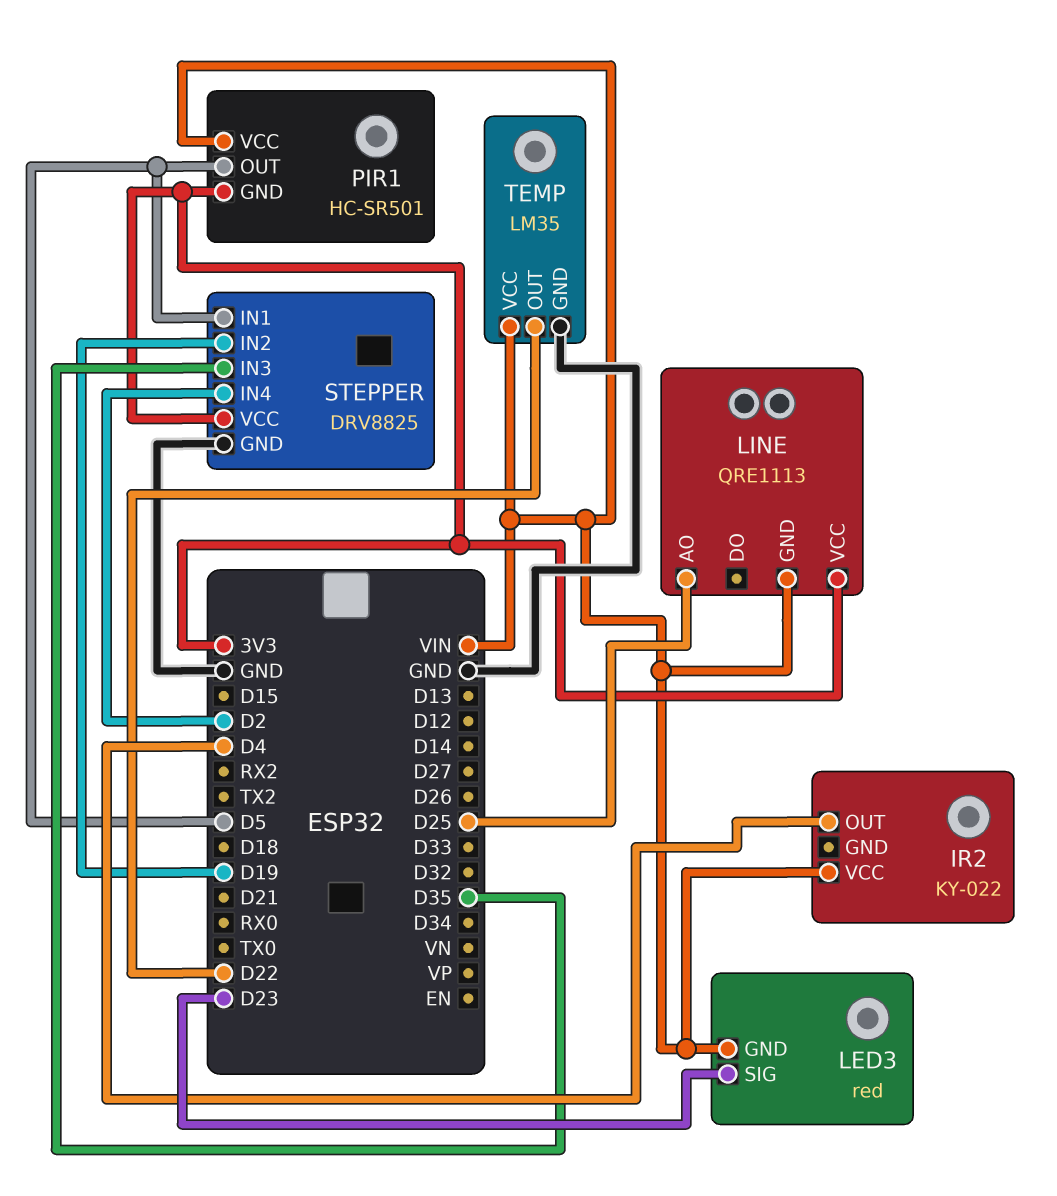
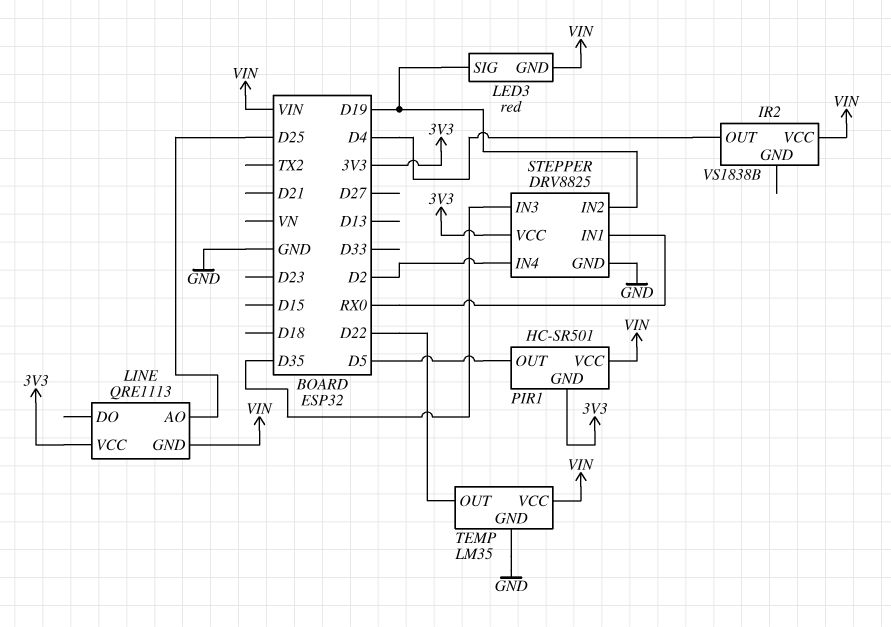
IR2: KY-022 -> VS1838B
LED3 pin SIG: D23 -> D19
STEPPER pin IN1: D5 -> RX0

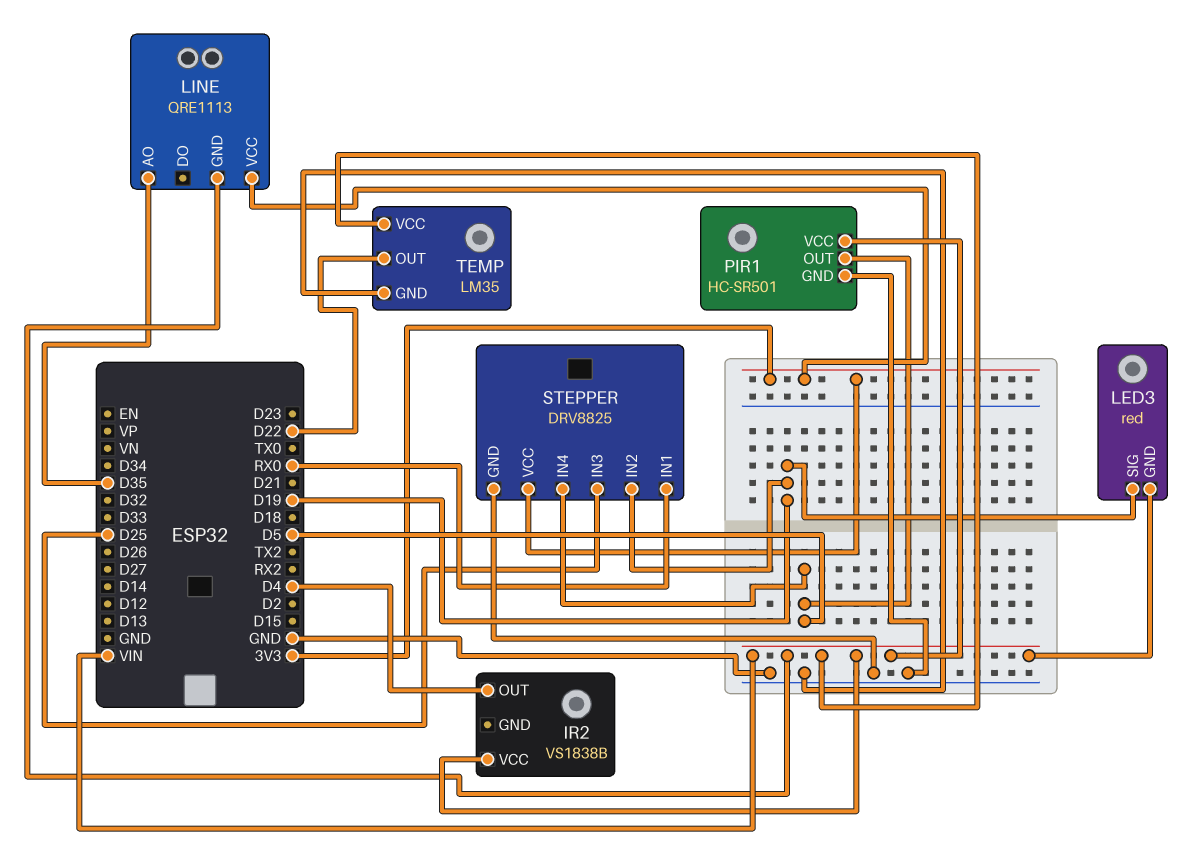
LINE pin AO: D25 -> D35
PIR1 pin GND: 3V3 -> GND
STEPPER pin IN3: D35 -> D25
STEPPER pin IN4: D2 -> D5

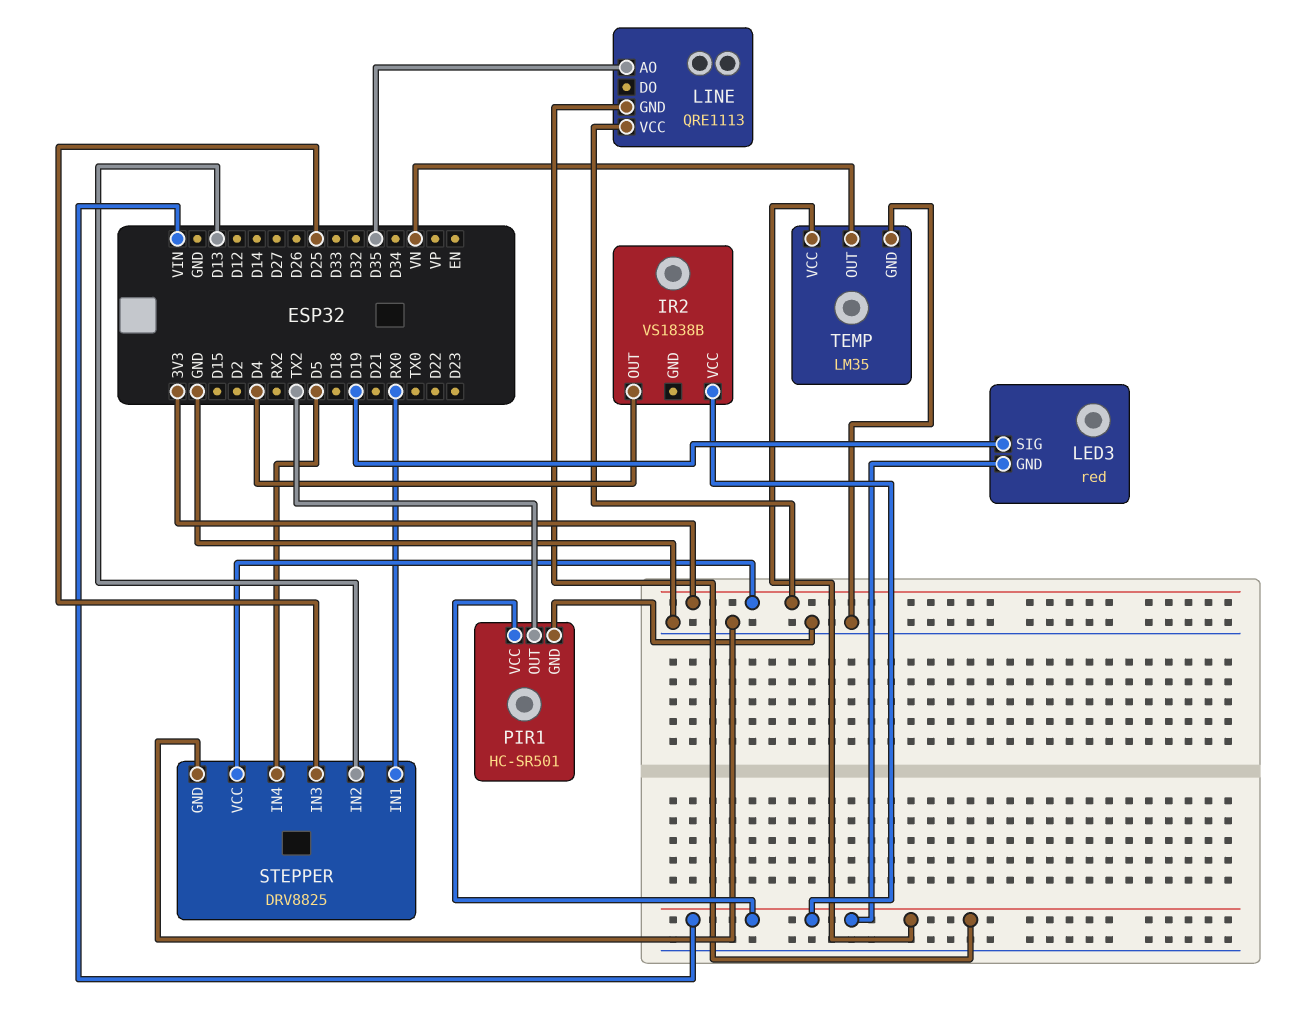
PIR1 pin OUT: D5 -> TX2
STEPPER pin IN2: D19 -> D13
TEMP pin OUT: D22 -> VN

